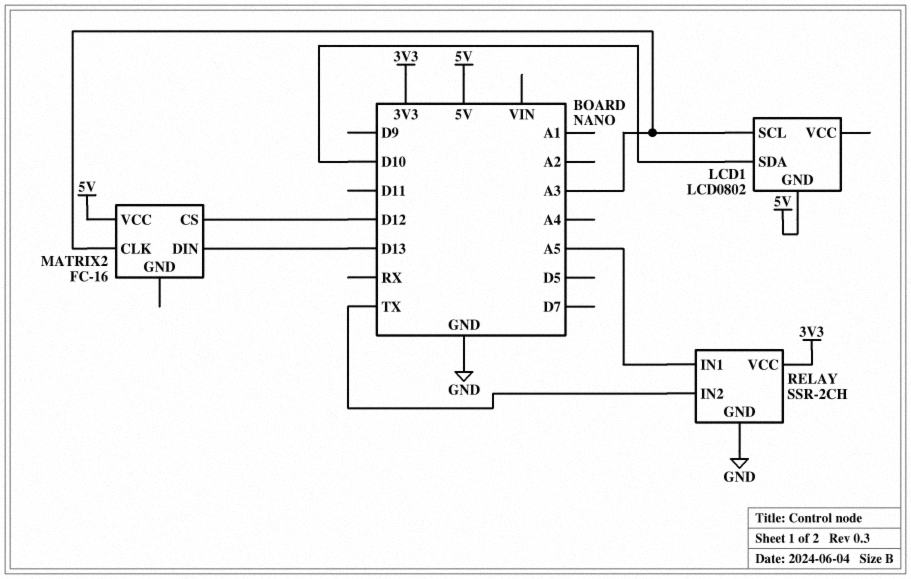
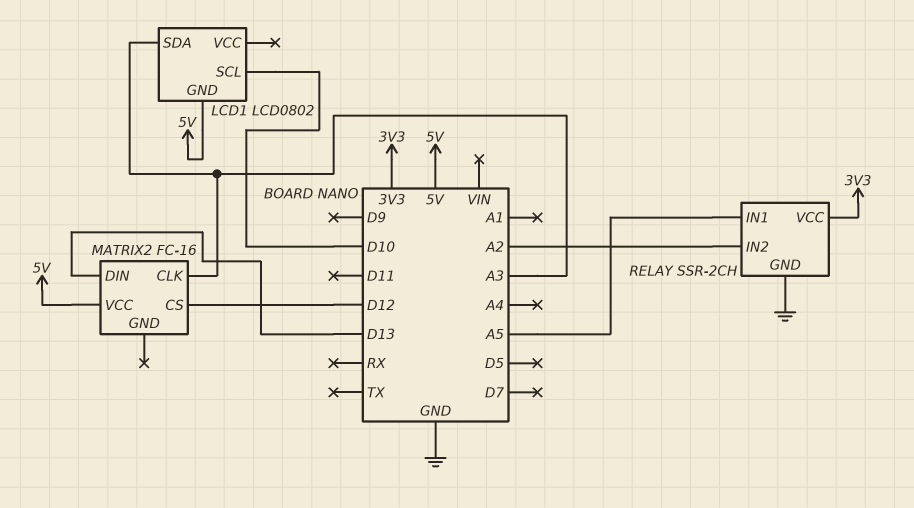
LCD1 pin SCL: A3 -> D10
LCD1 pin SDA: D10 -> A3
RELAY pin IN2: TX -> A2

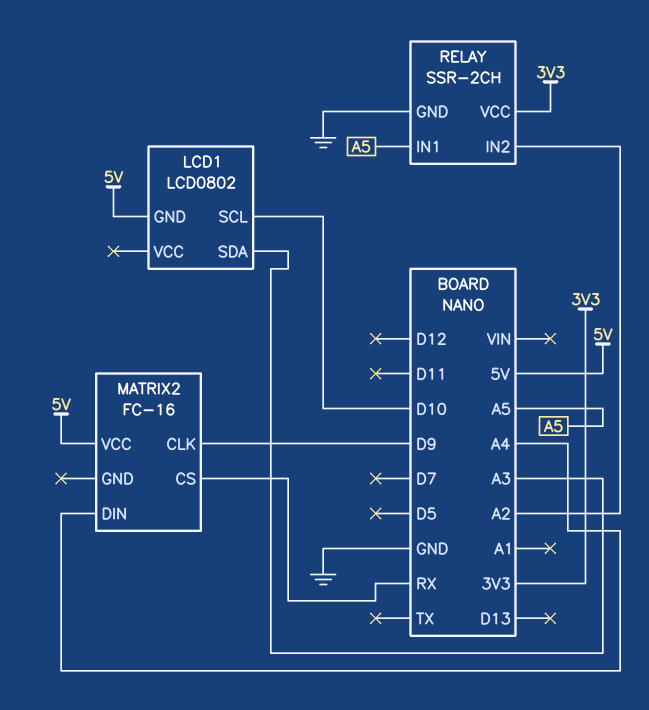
MATRIX2 pin CLK: A3 -> D9
MATRIX2 pin CS: D12 -> RX
MATRIX2 pin DIN: D13 -> A4

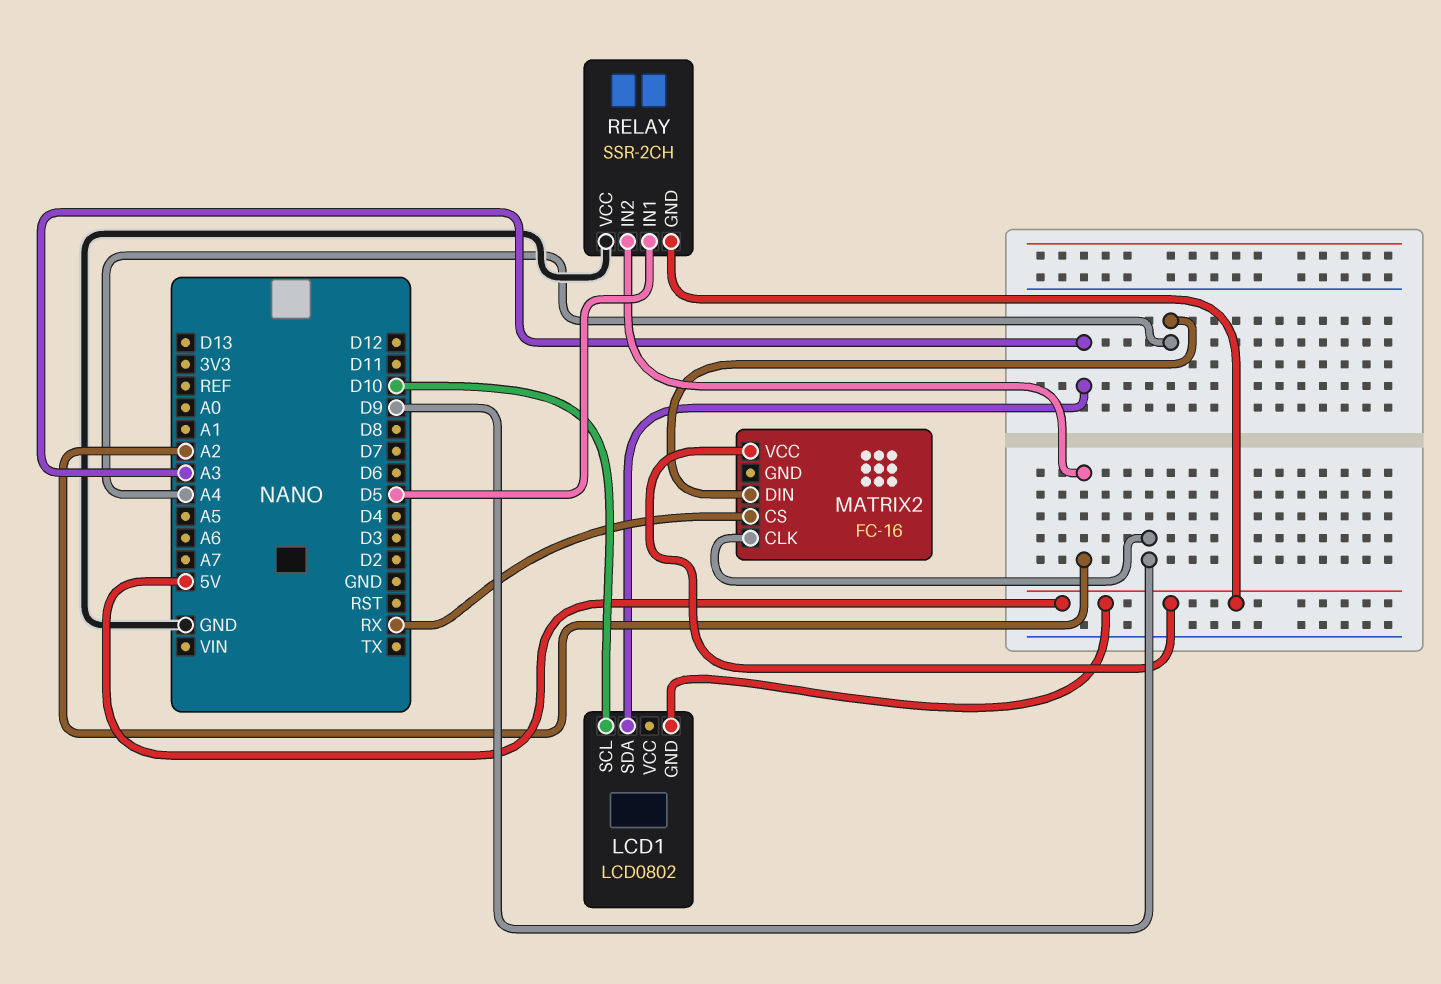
RELAY pin GND: GND -> 5V
RELAY pin IN1: A5 -> D5
RELAY pin VCC: 3V3 -> GND

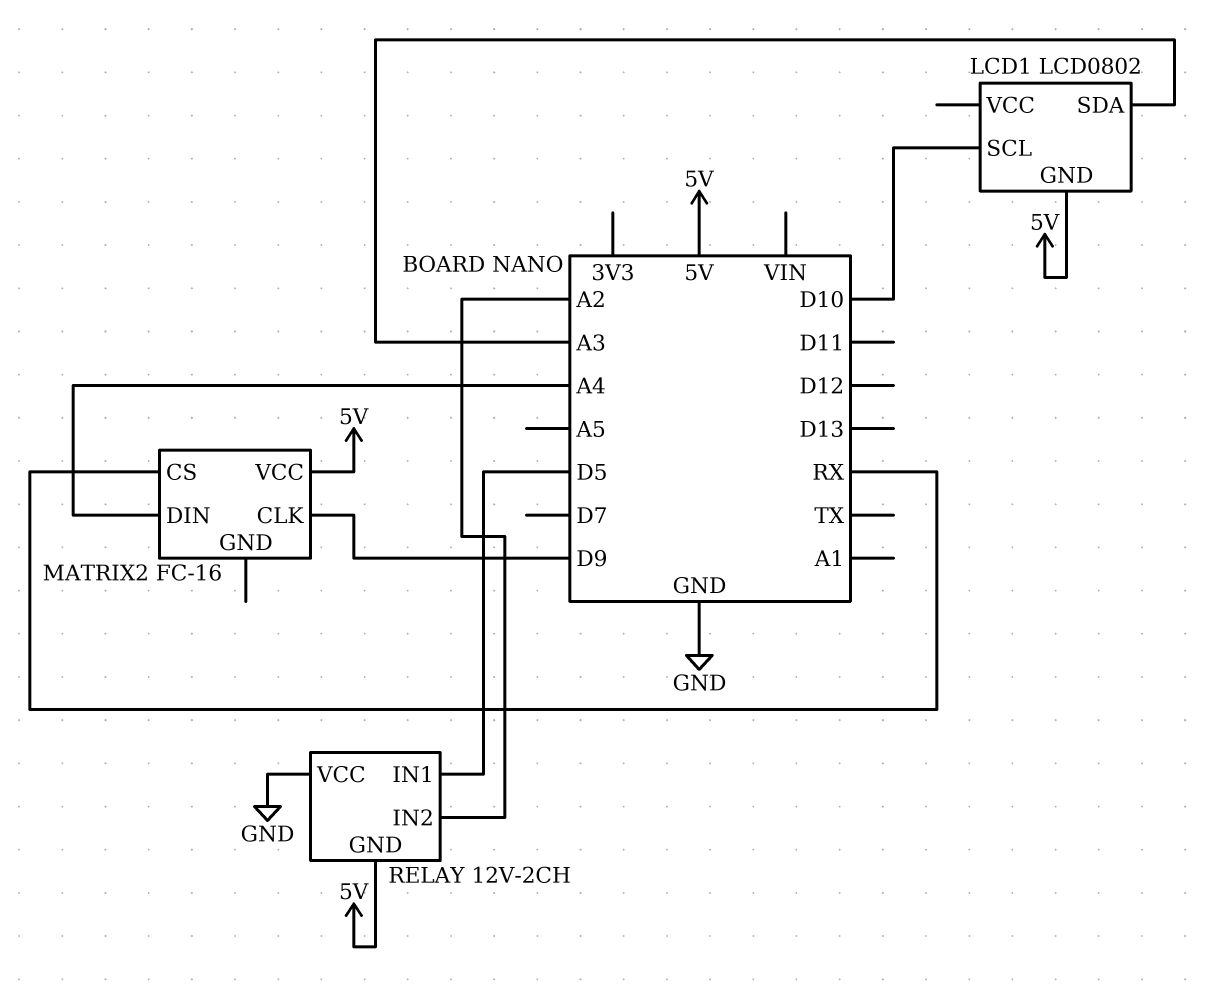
RELAY: SSR-2CH -> 12V-2CH

